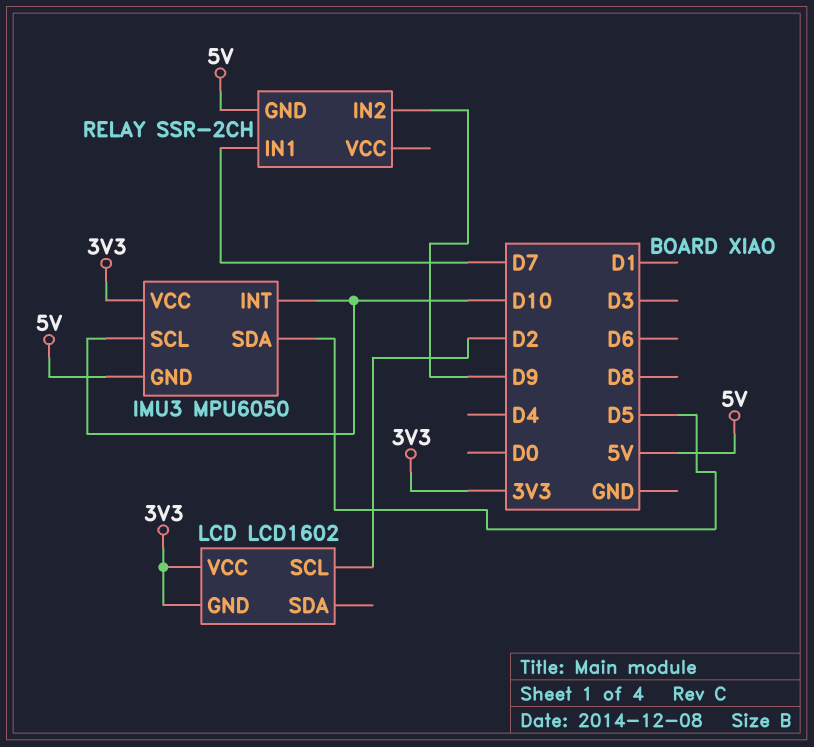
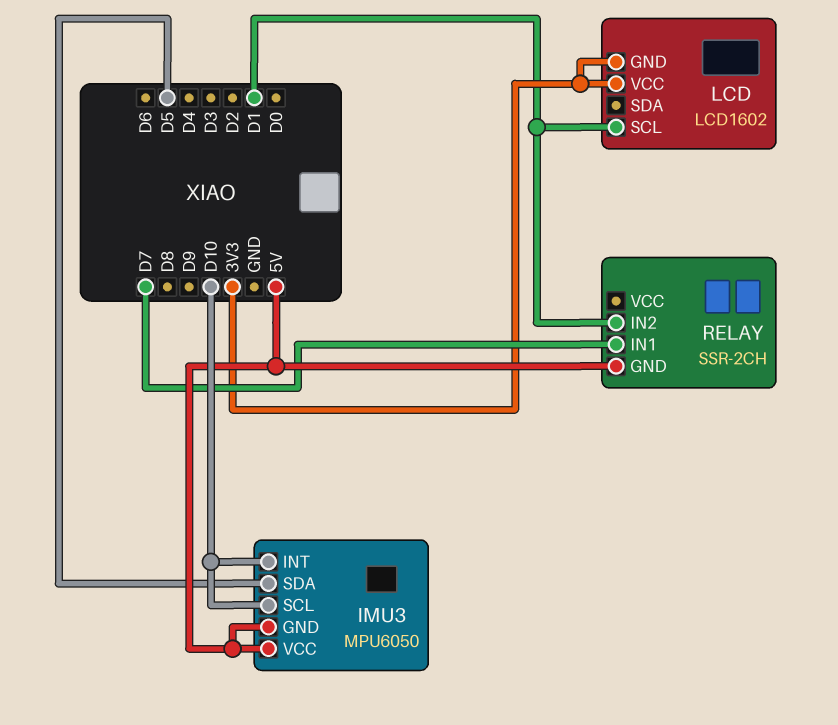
IMU3 pin VCC: 3V3 -> 5V
LCD pin SCL: D2 -> D1
RELAY pin IN2: D9 -> D1

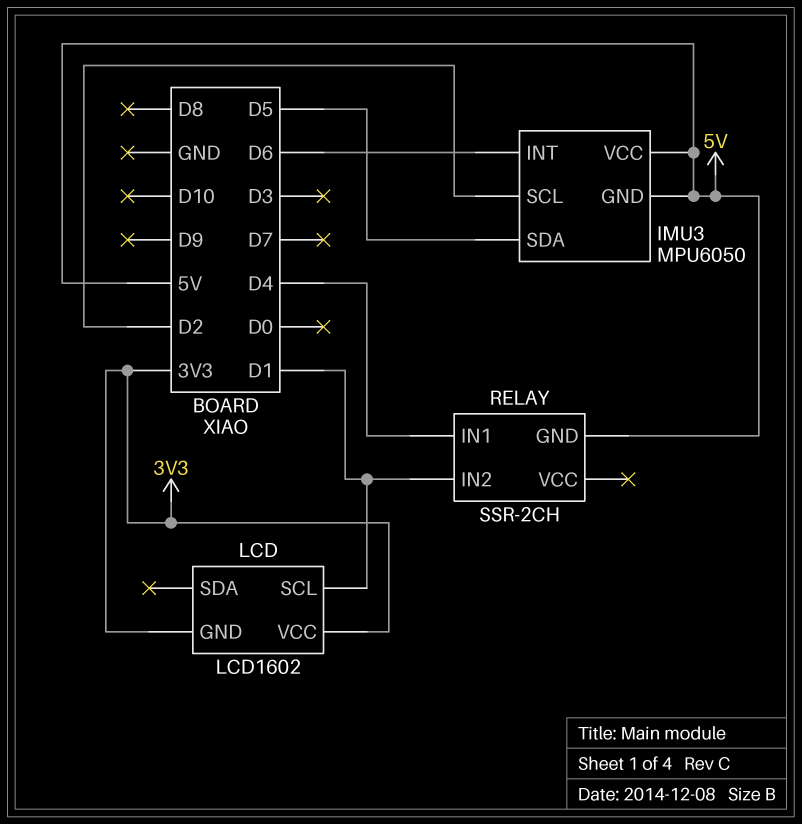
IMU3 pin INT: D10 -> D6
IMU3 pin SCL: D10 -> D2
RELAY pin IN1: D7 -> D4

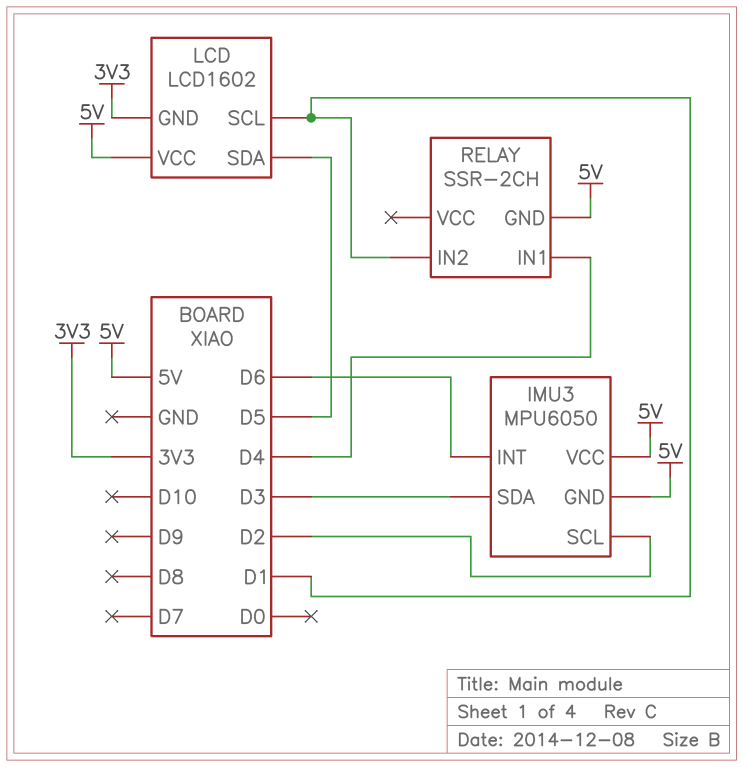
IMU3 pin SDA: D5 -> D3
LCD pin SDA: none -> D5
LCD pin VCC: 3V3 -> 5V

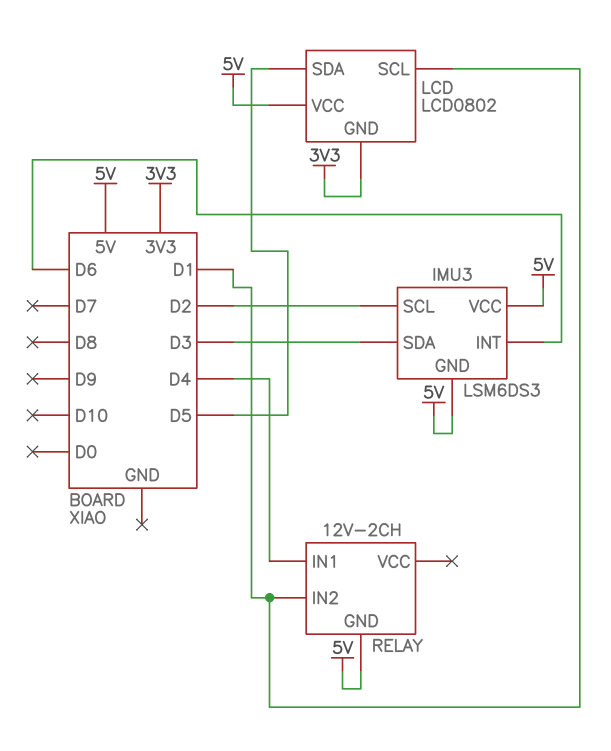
IMU3: MPU6050 -> LSM6DS3
LCD: LCD1602 -> LCD0802
RELAY: SSR-2CH -> 12V-2CH

